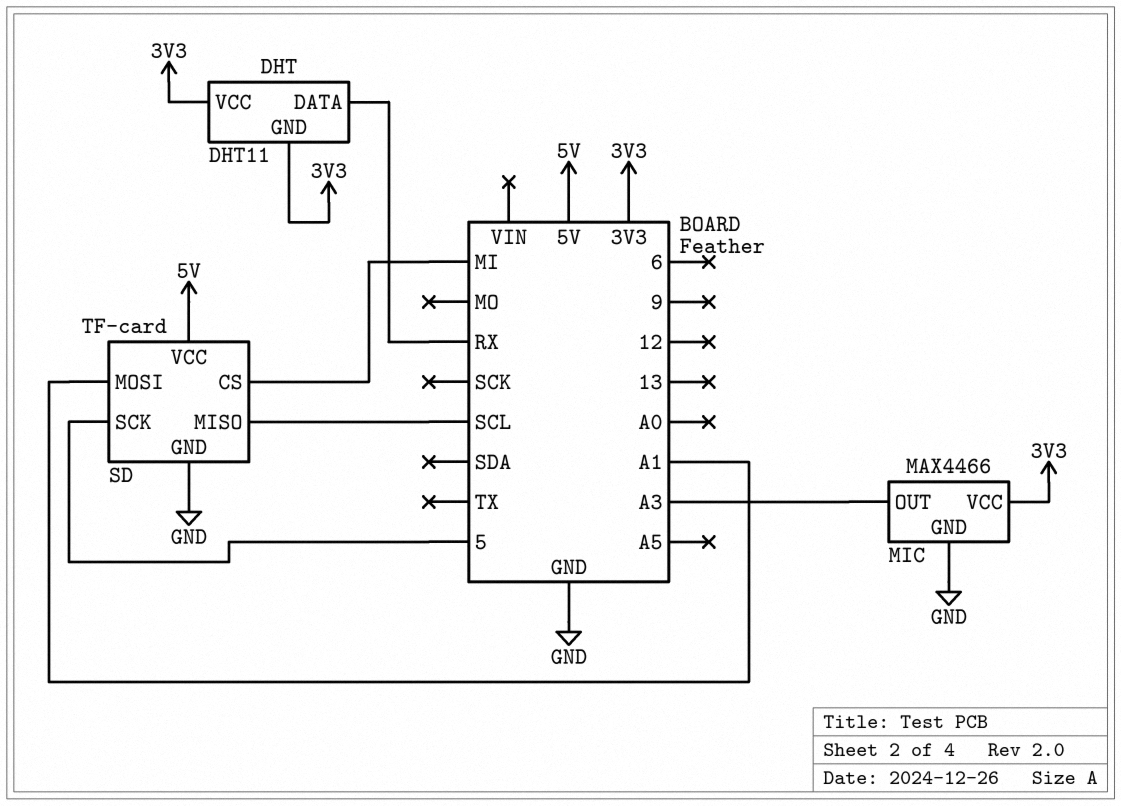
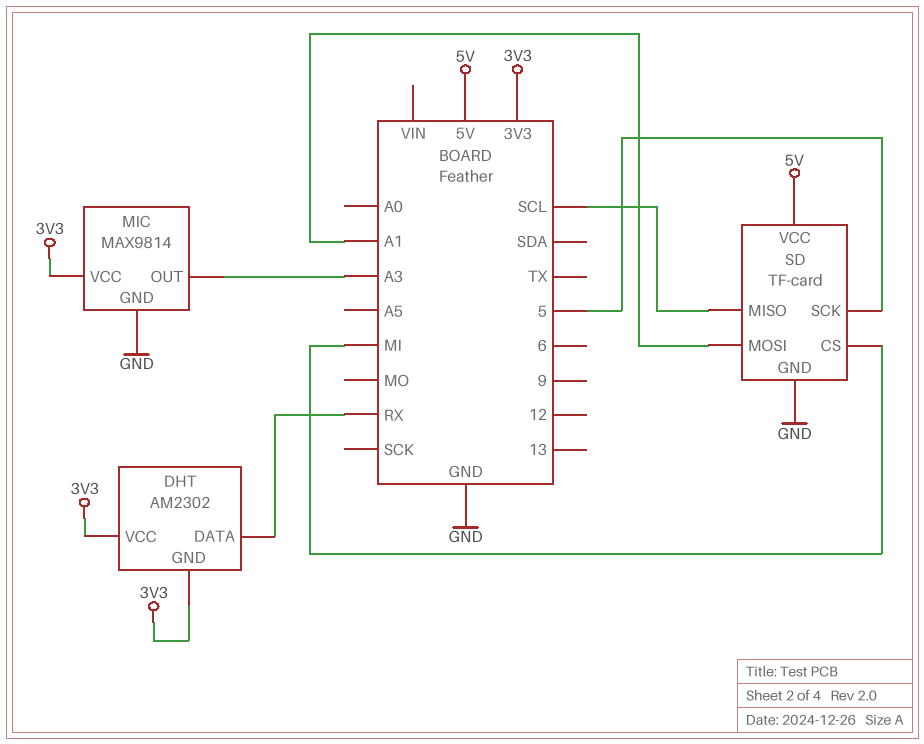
DHT: DHT11 -> AM2302
MIC: MAX4466 -> MAX9814

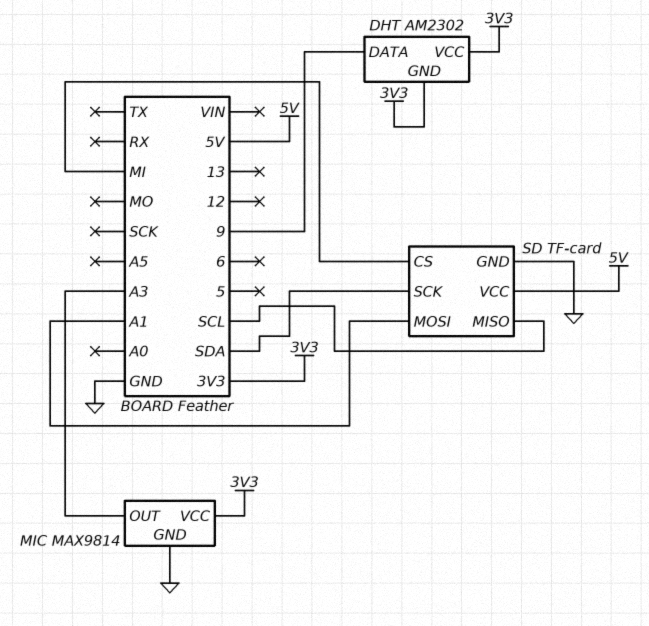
DHT pin DATA: RX -> 9
SD pin SCK: 5 -> SDA

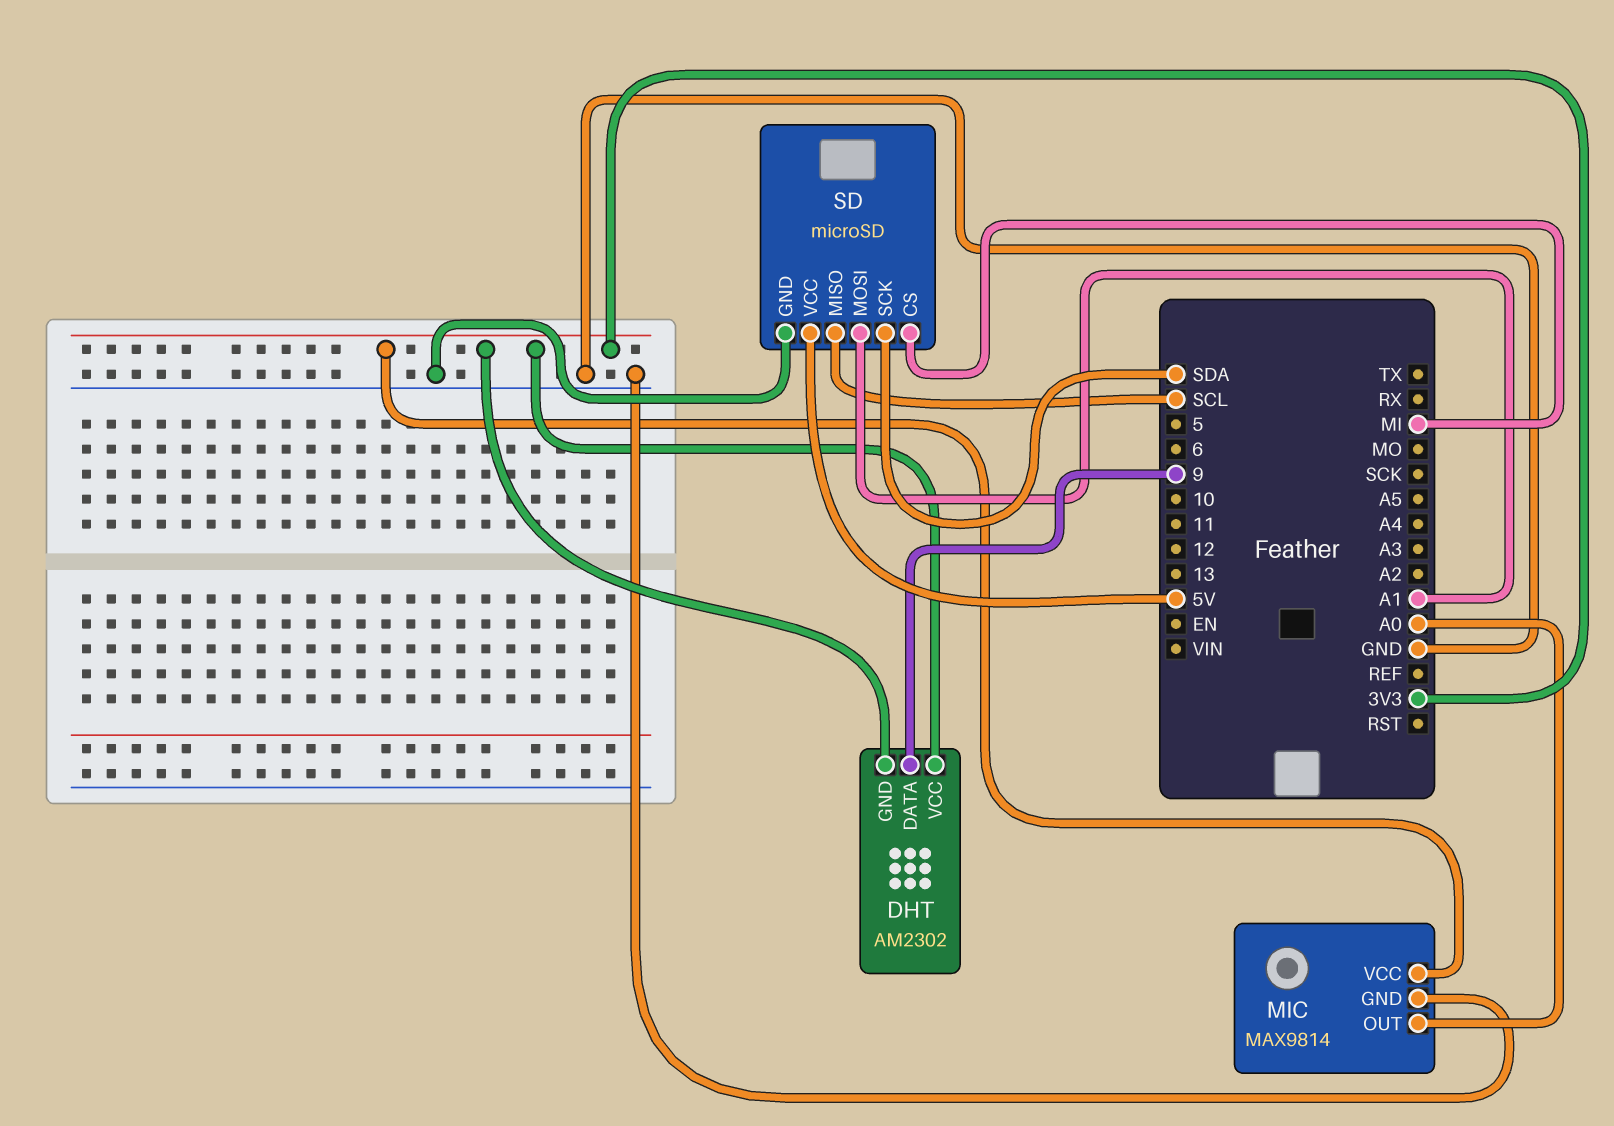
MIC pin OUT: A3 -> A0
SD: TF-card -> microSD

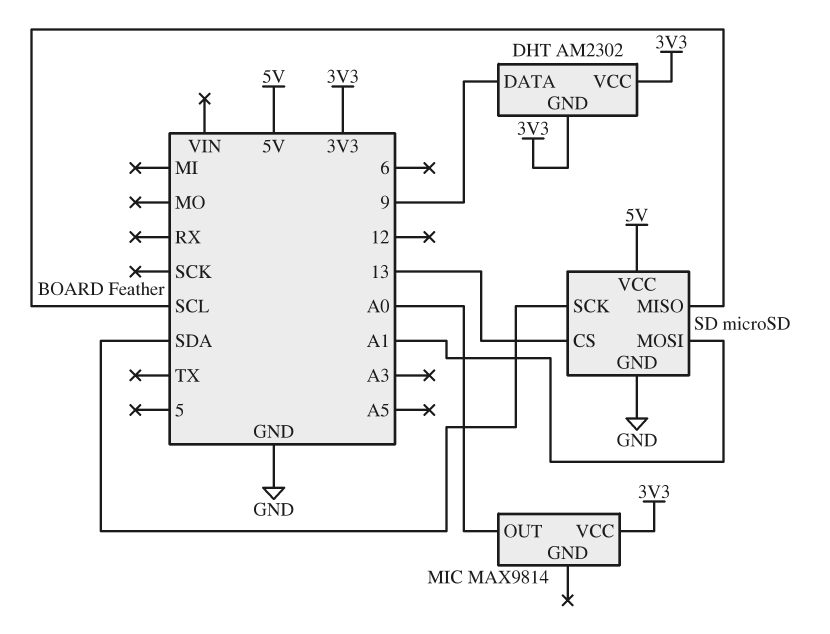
MIC pin GND: GND -> none
SD pin CS: MI -> 13

